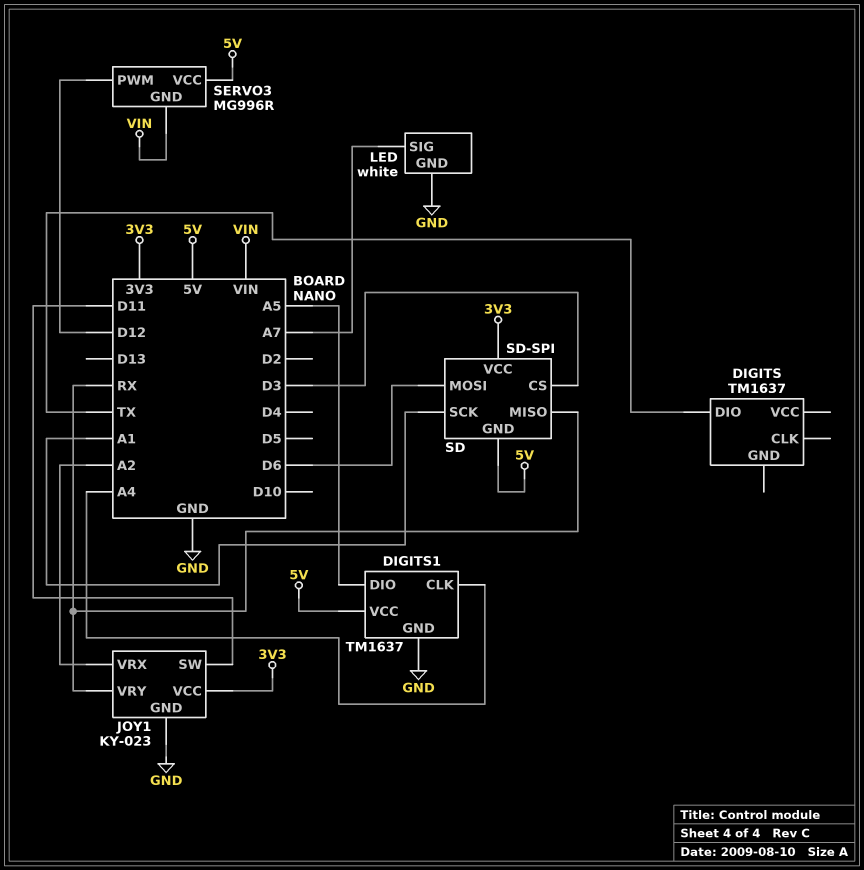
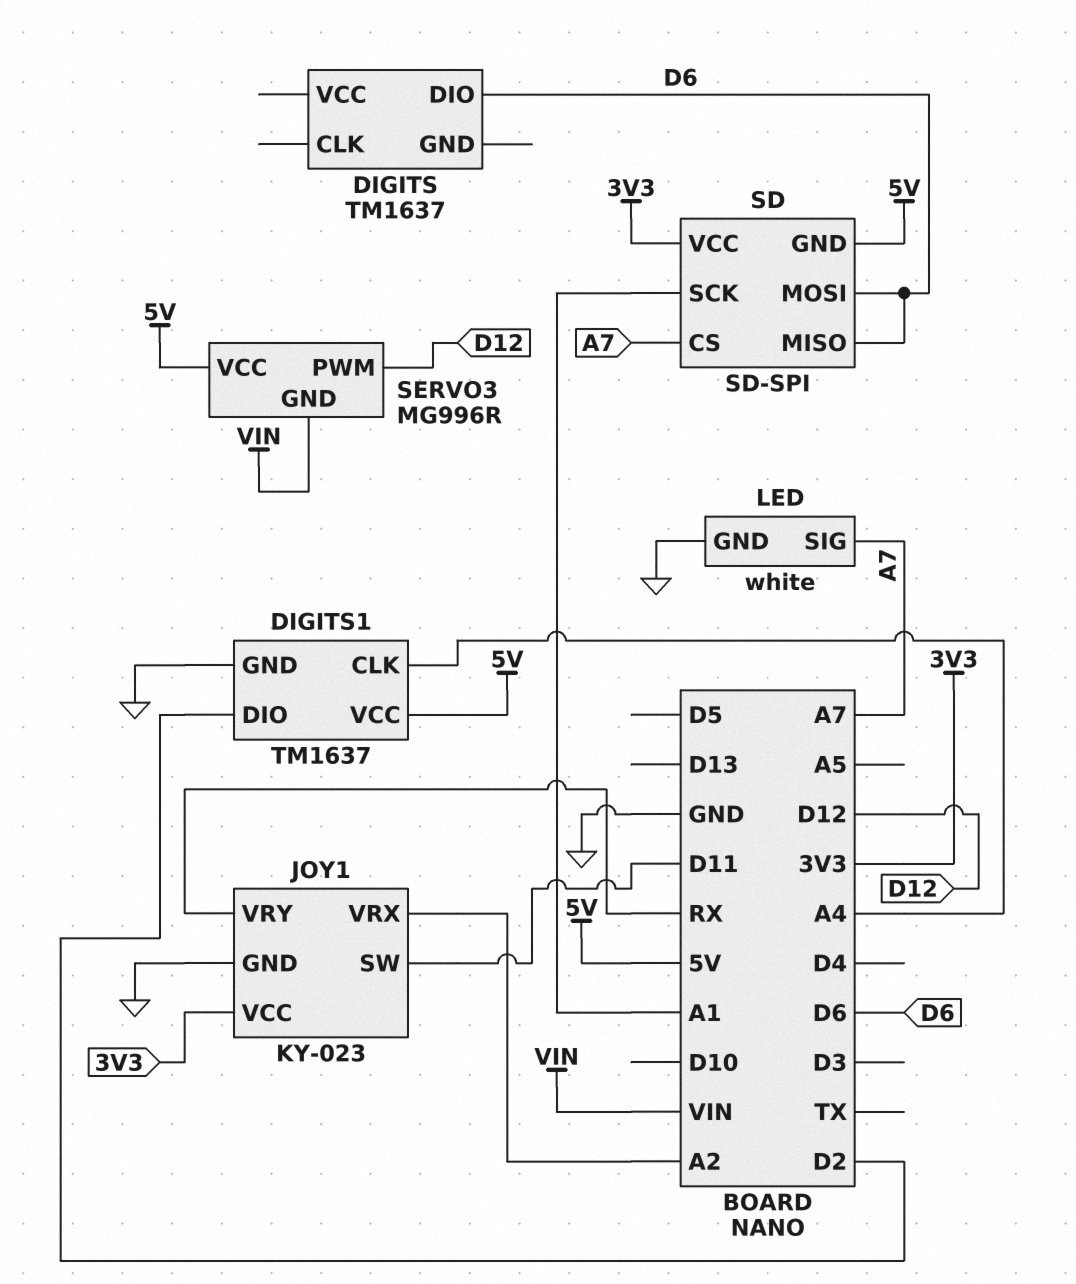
DIGITS pin DIO: TX -> D6
DIGITS1 pin DIO: A5 -> D2
SD pin CS: D3 -> A7
SD pin MISO: RX -> D6

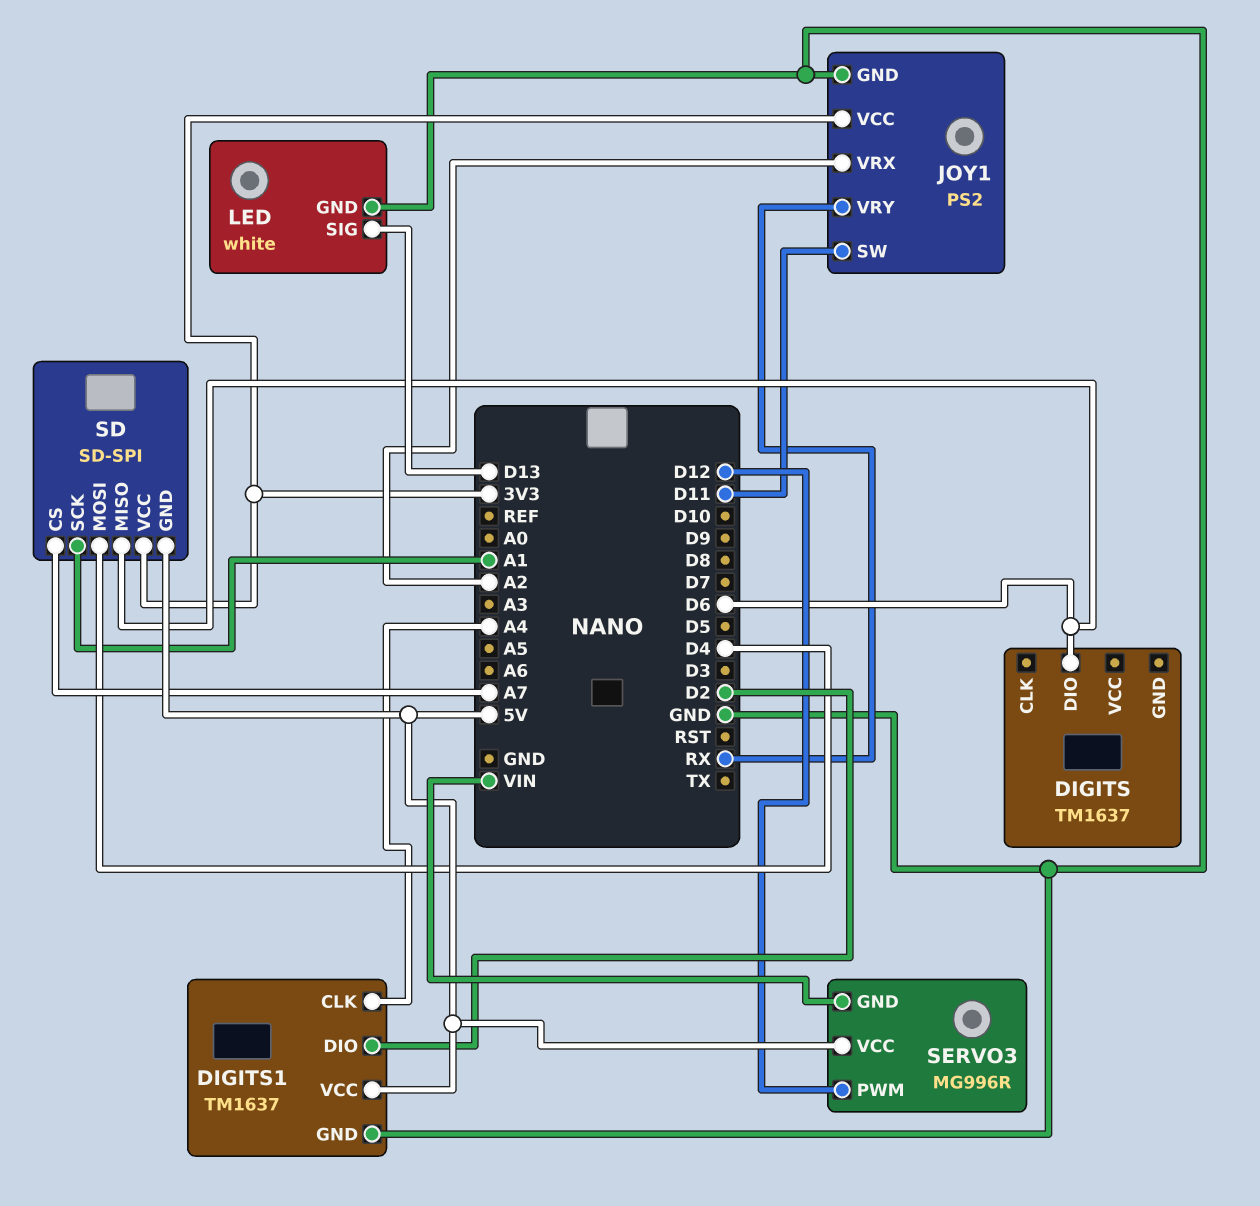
JOY1: KY-023 -> PS2
LED pin SIG: A7 -> D13
SD pin MOSI: D6 -> D4

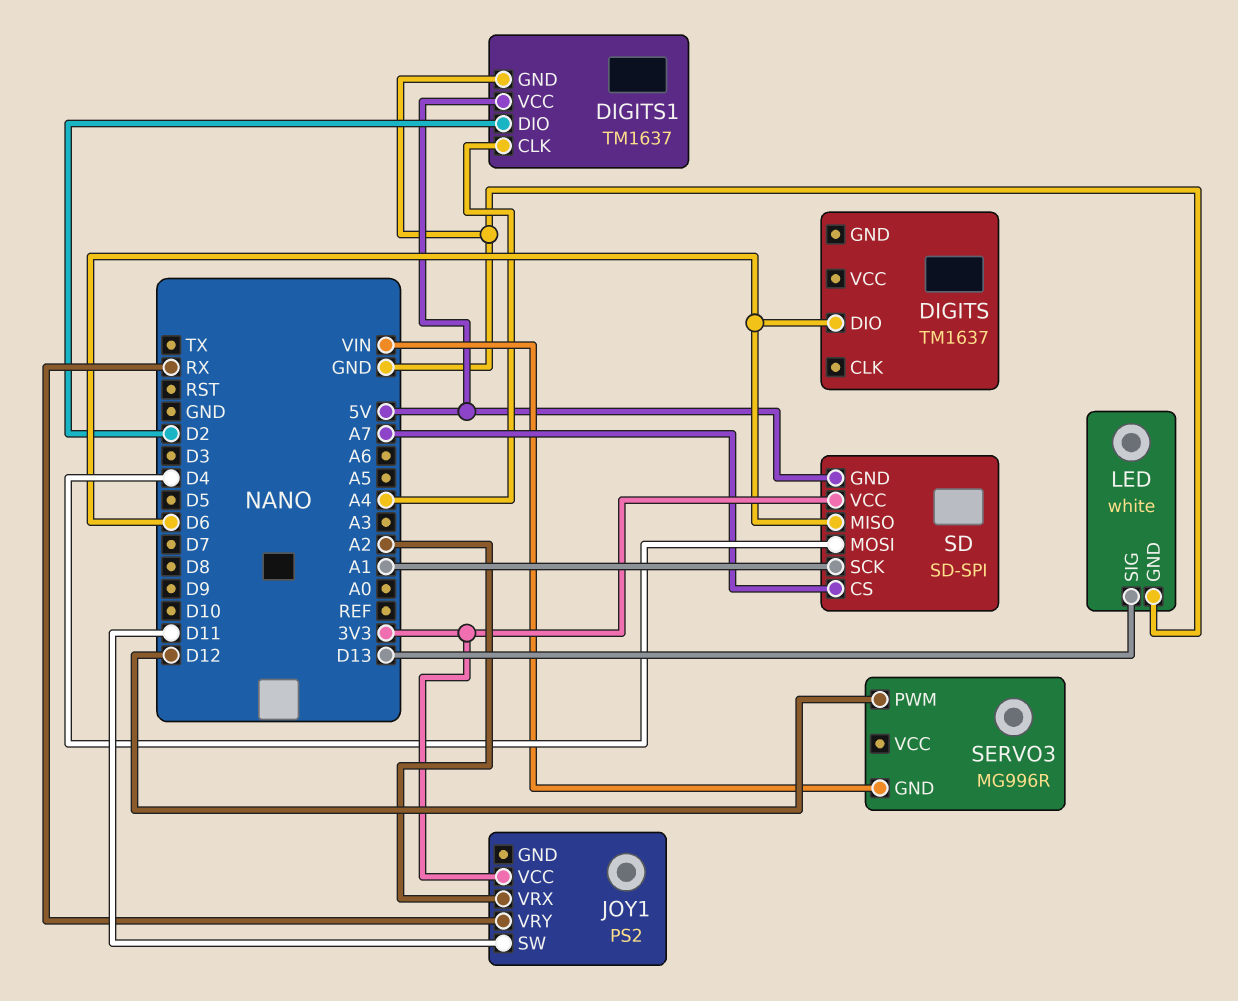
JOY1 pin GND: GND -> none
SERVO3 pin VCC: 5V -> none

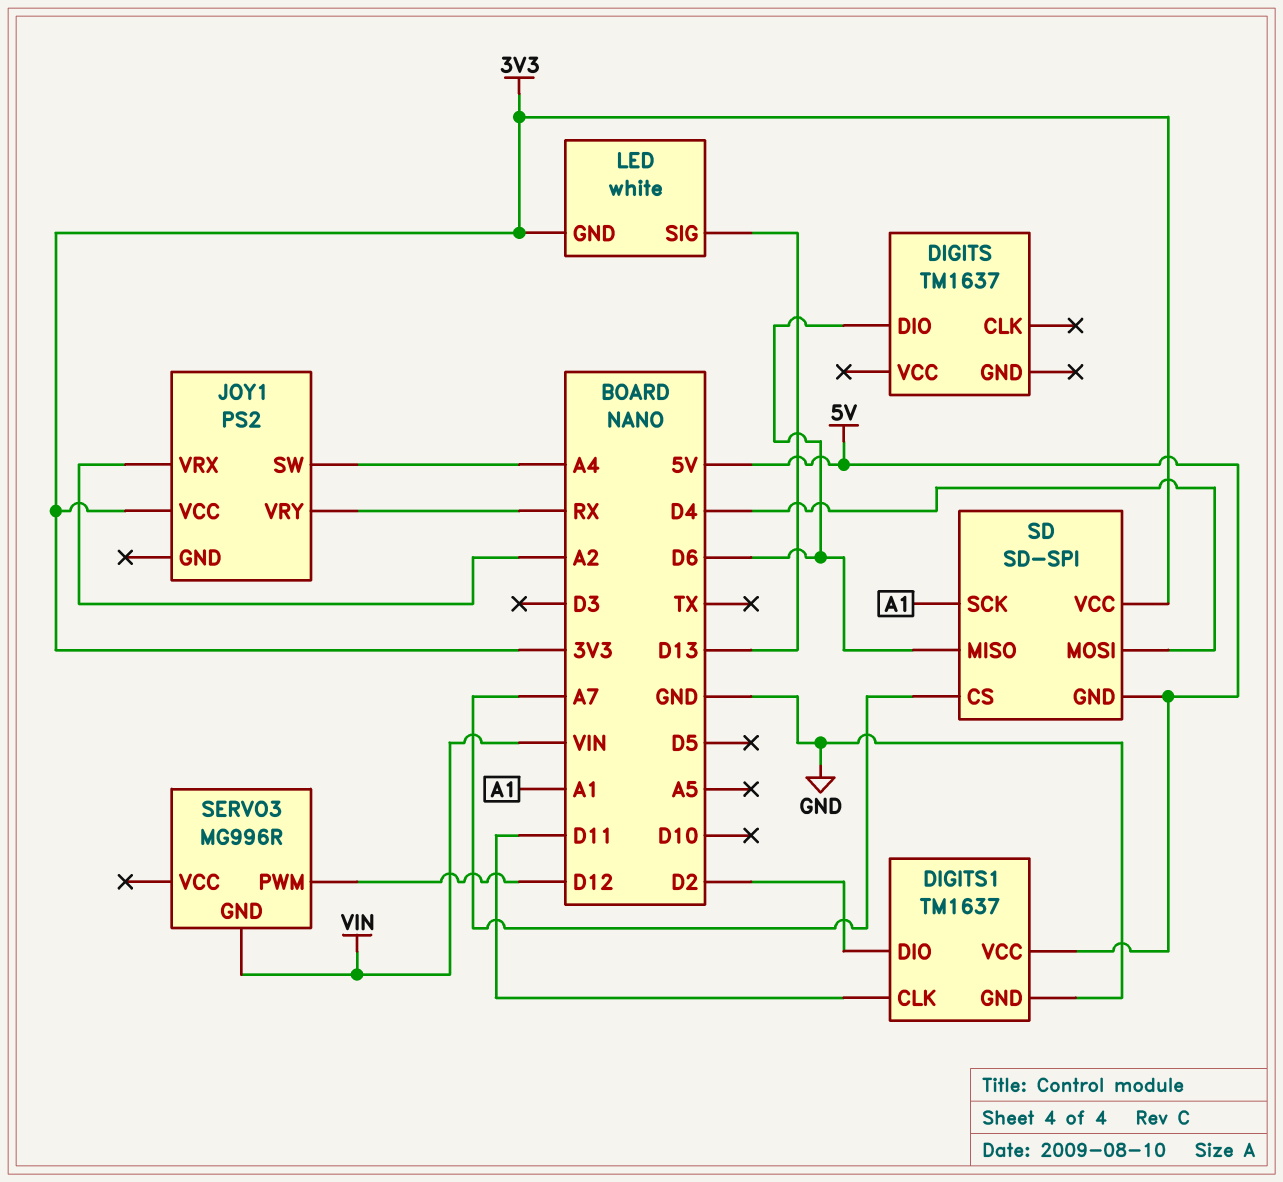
DIGITS1 pin CLK: A4 -> D11
JOY1 pin SW: D11 -> A4
LED pin GND: GND -> 3V3

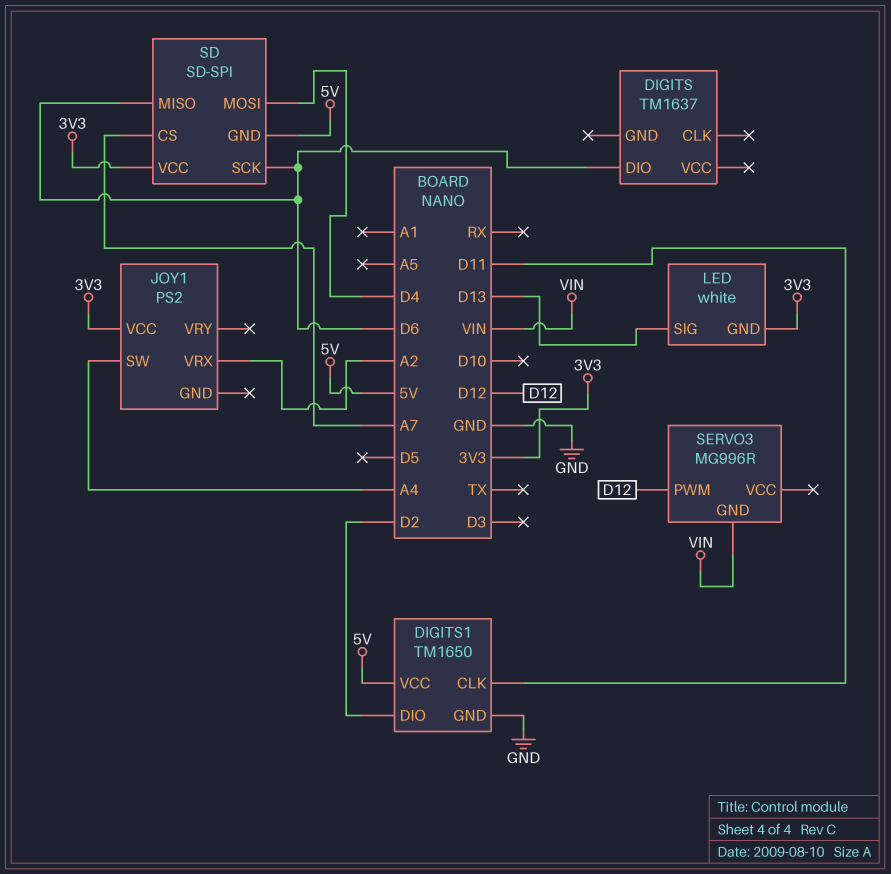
DIGITS1: TM1637 -> TM1650
JOY1 pin VRY: RX -> none
SD pin SCK: A1 -> D6

